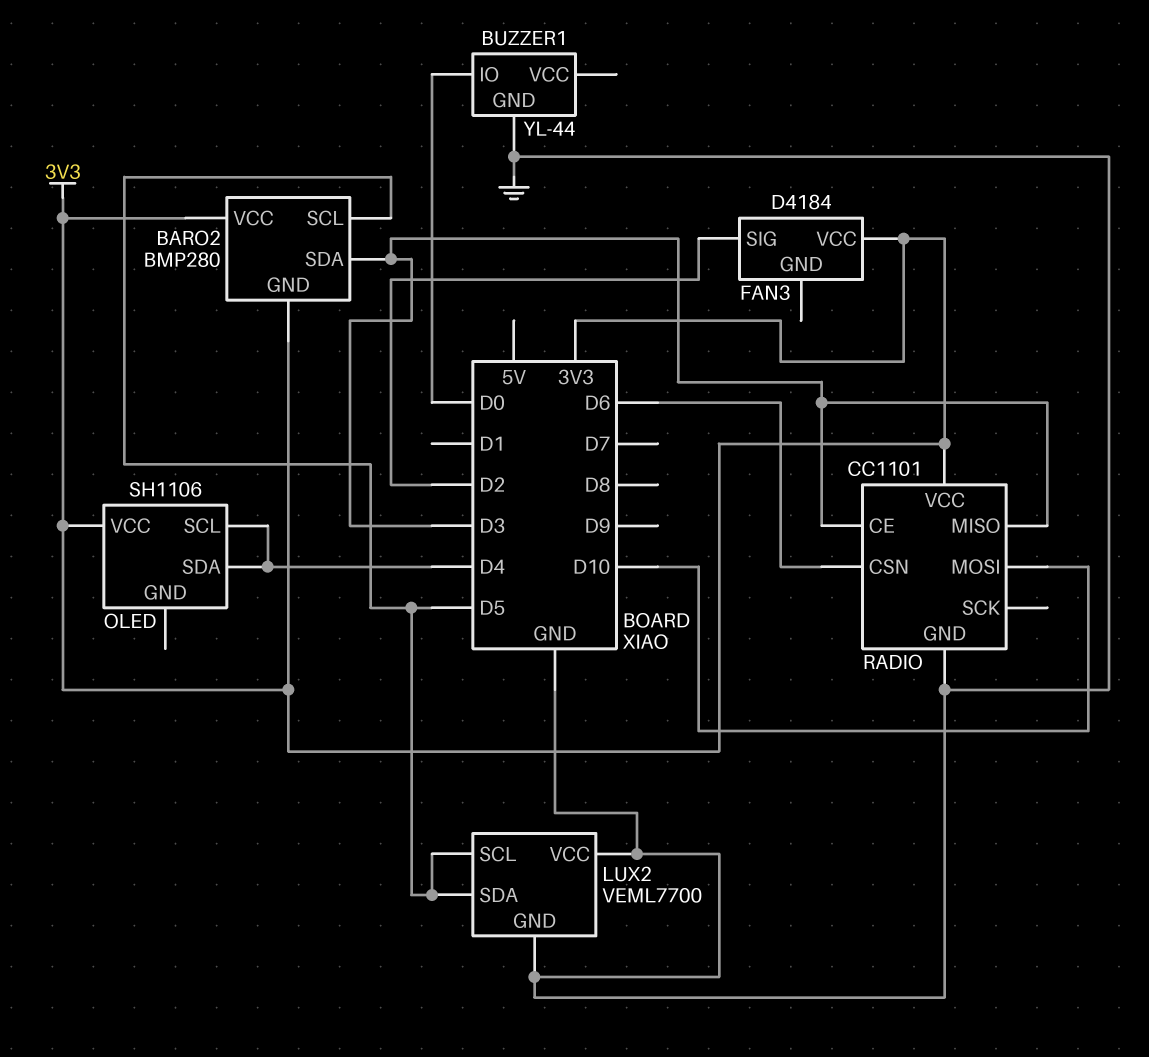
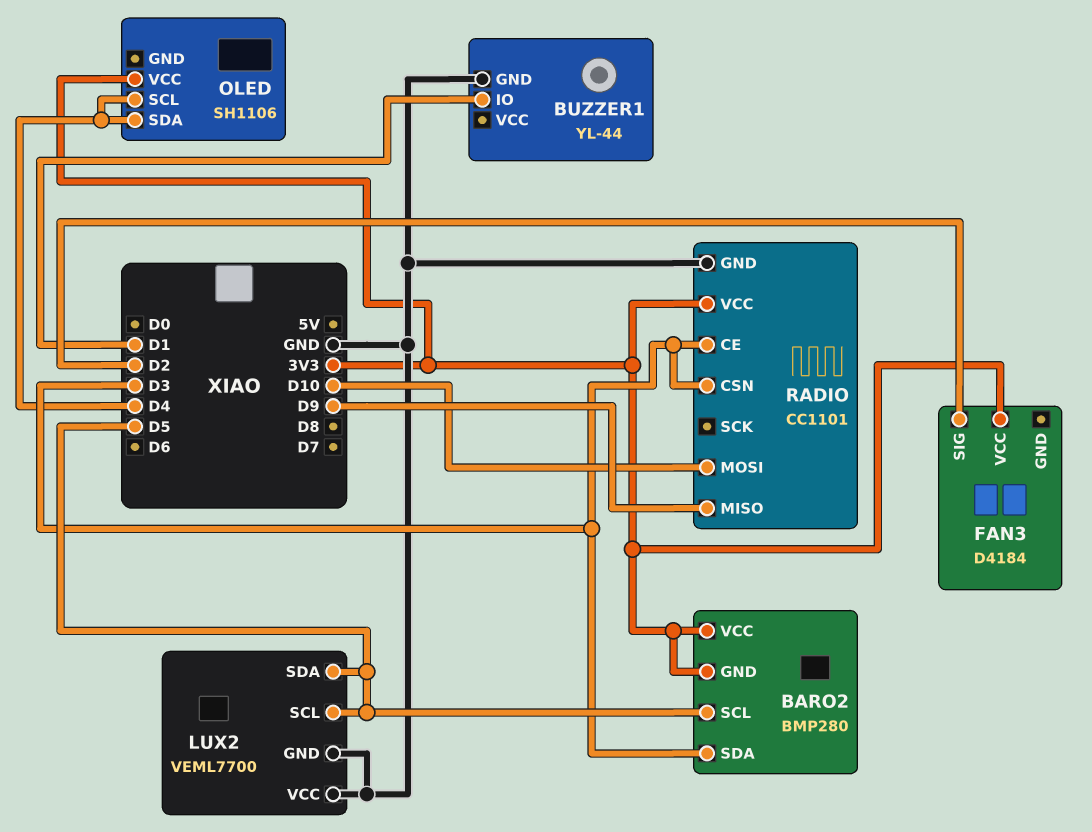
BUZZER1 pin IO: D0 -> D1
RADIO pin CSN: D6 -> D3
RADIO pin MISO: D3 -> D9

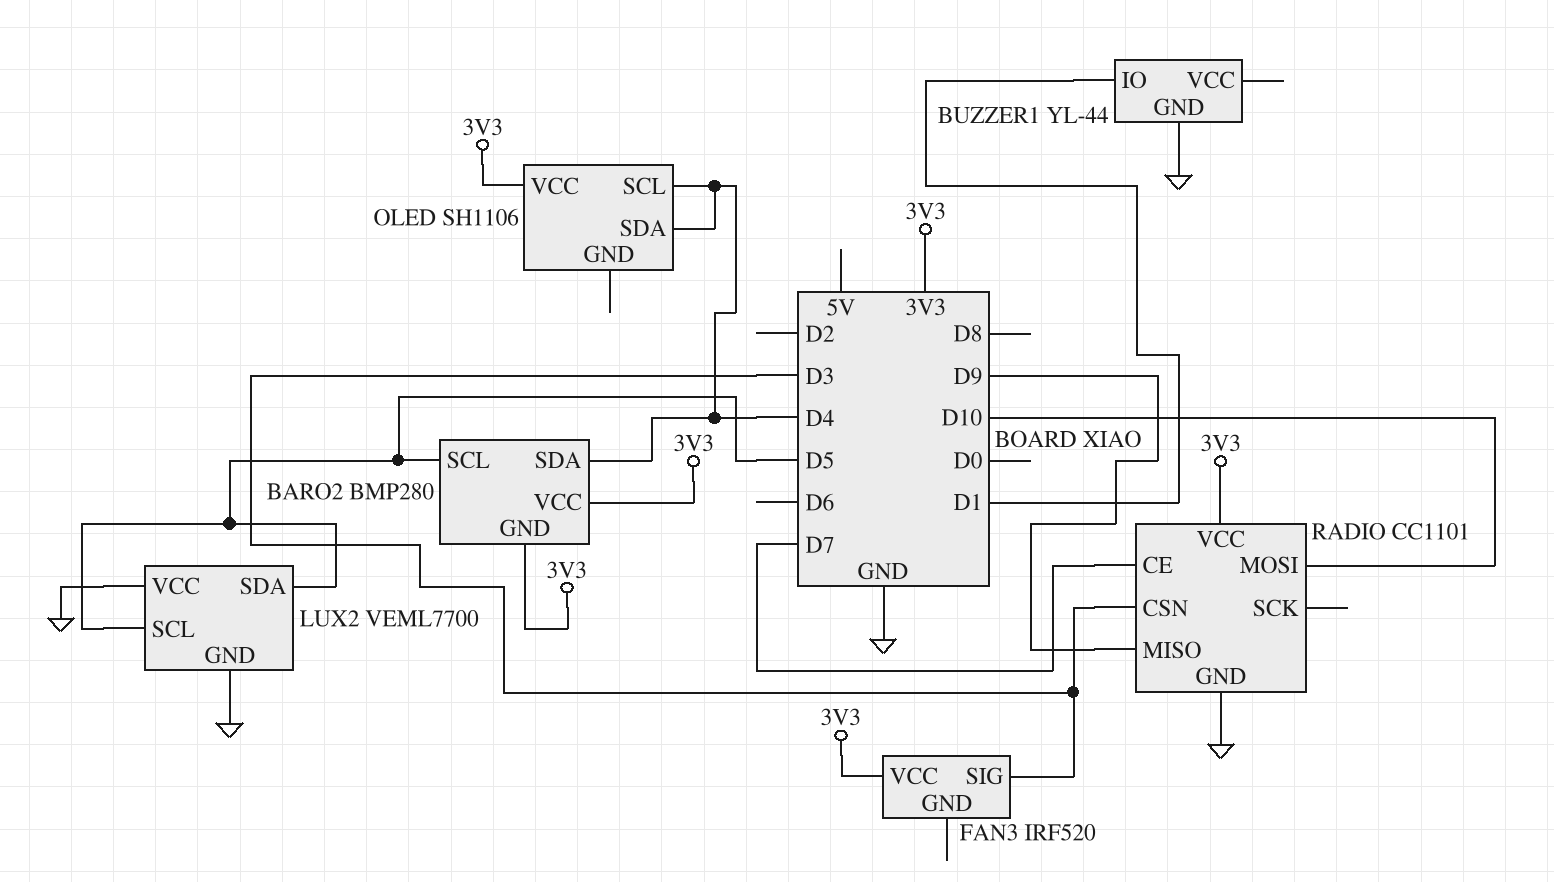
BARO2 pin SDA: D3 -> D4
FAN3: D4184 -> IRF520
FAN3 pin SIG: D2 -> D3
RADIO pin CE: D3 -> D7

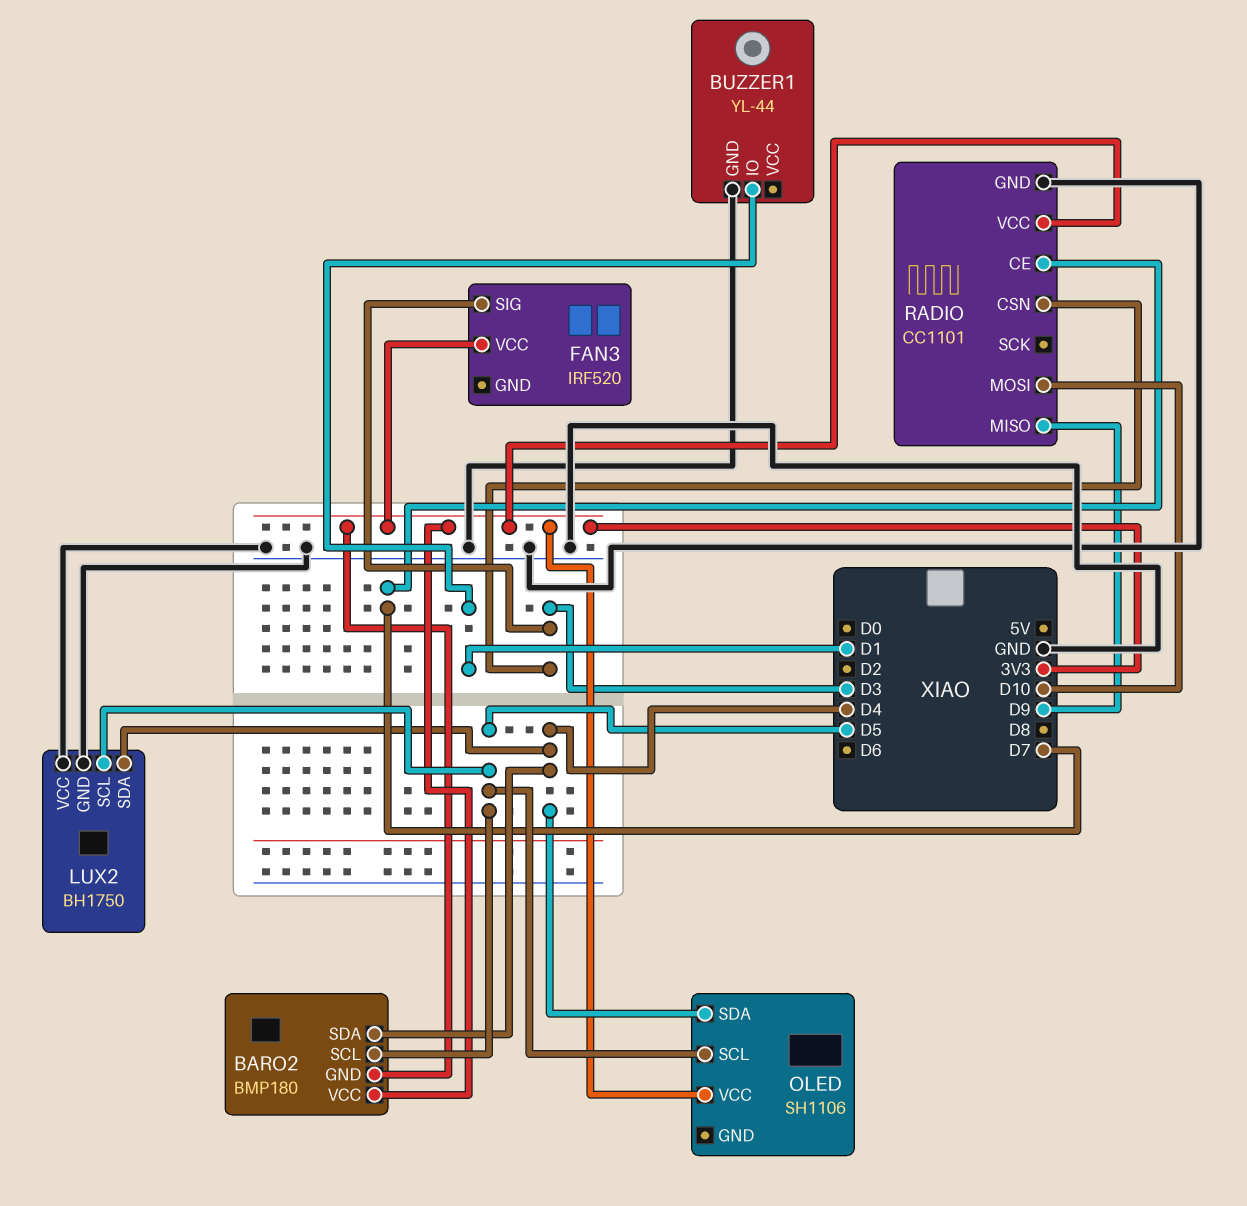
BARO2: BMP280 -> BMP180
LUX2: VEML7700 -> BH1750
LUX2 pin SDA: D5 -> D4
OLED pin SCL: D4 -> D5

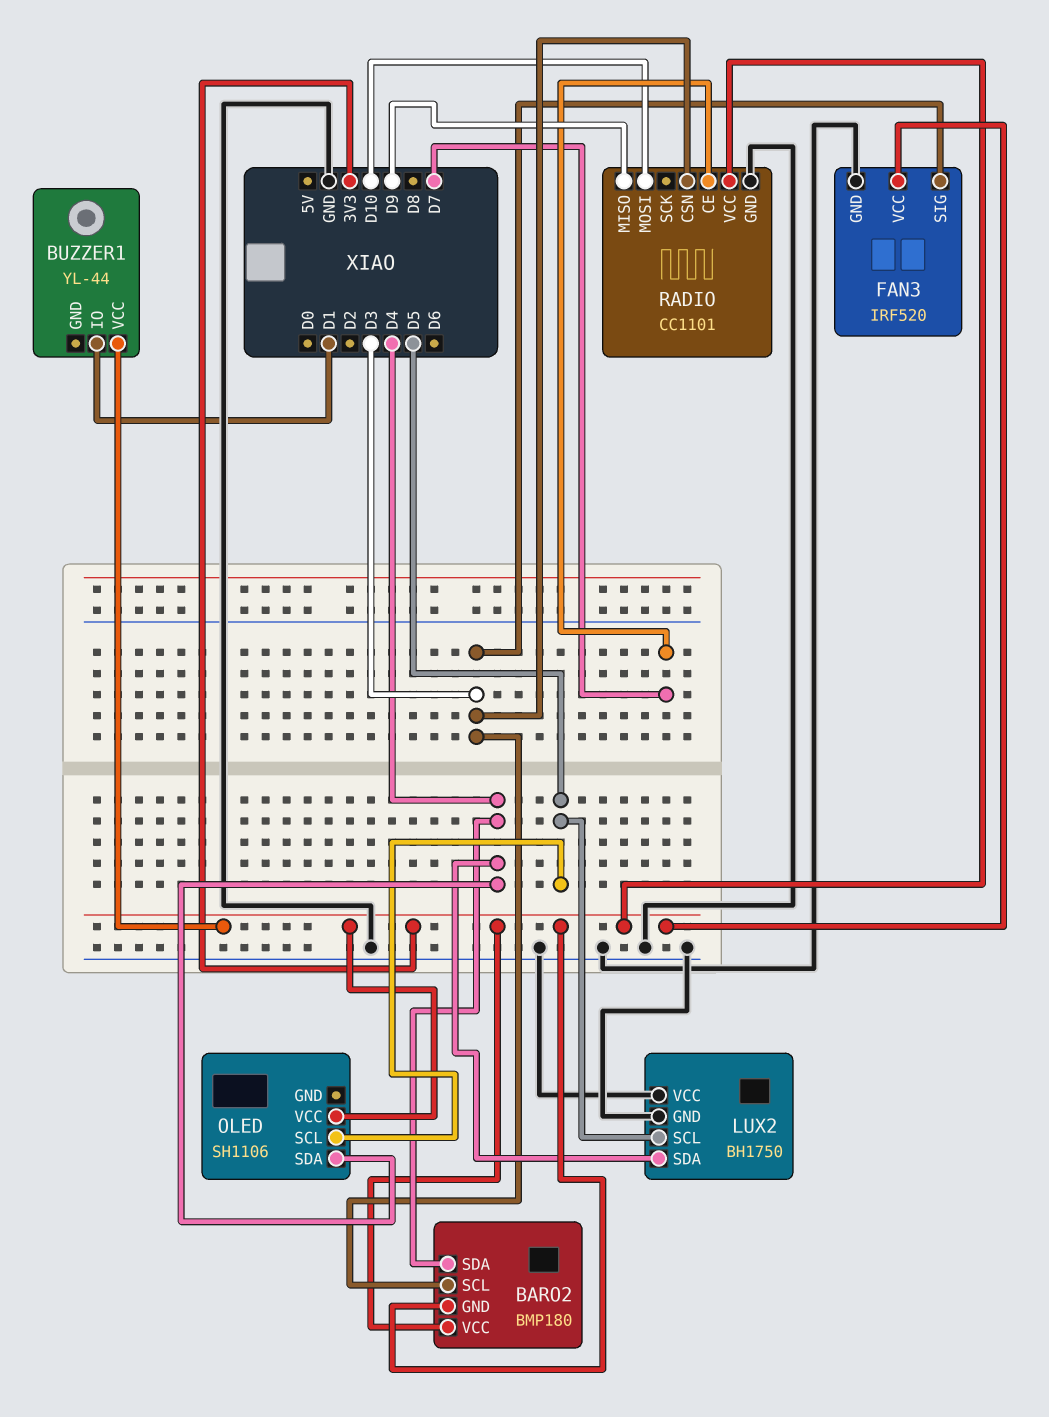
BARO2 pin SCL: D5 -> D3
BUZZER1 pin GND: GND -> none
BUZZER1 pin VCC: none -> 3V3
FAN3 pin GND: none -> GND

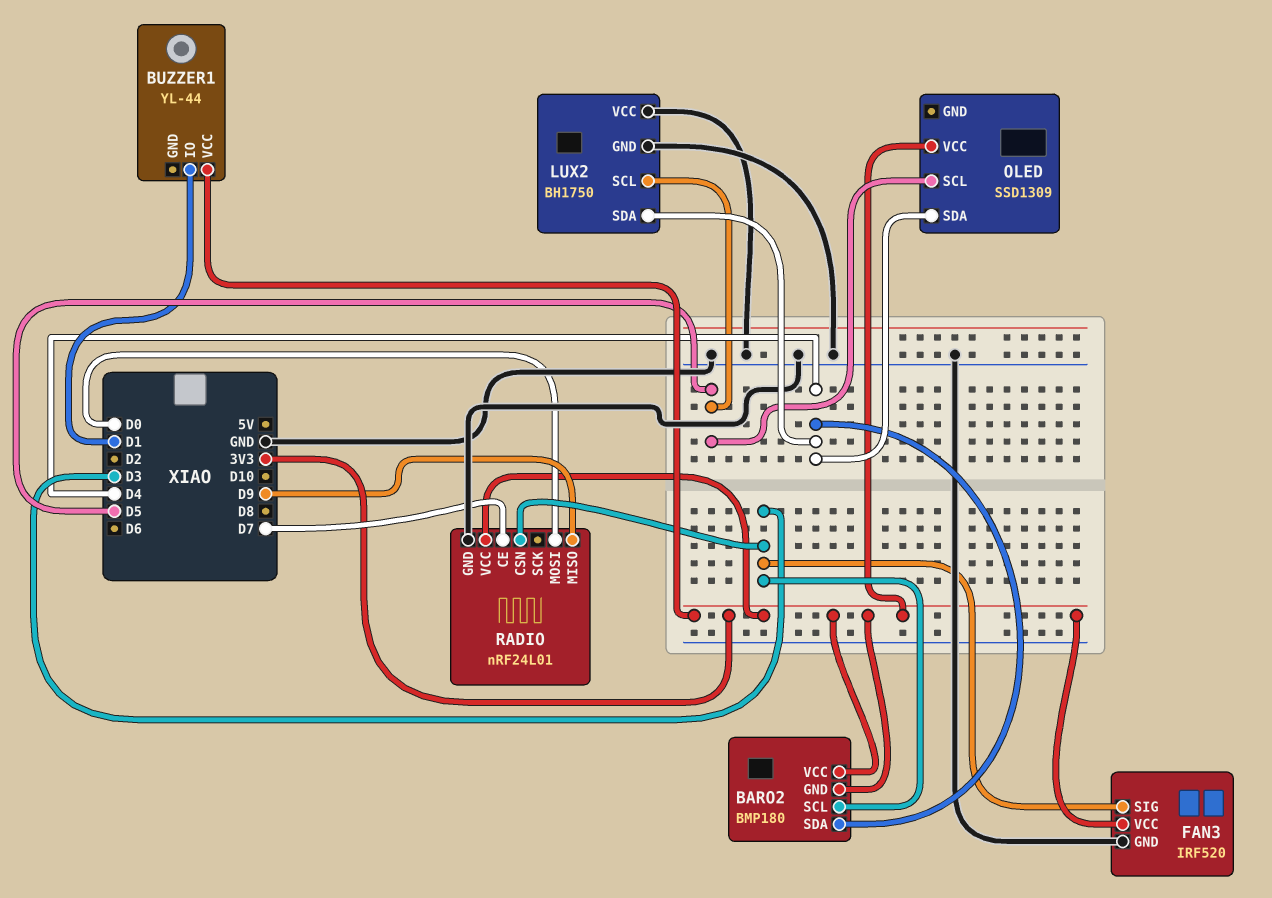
OLED: SH1106 -> SSD1309
RADIO: CC1101 -> nRF24L01
RADIO pin MOSI: D10 -> D0

